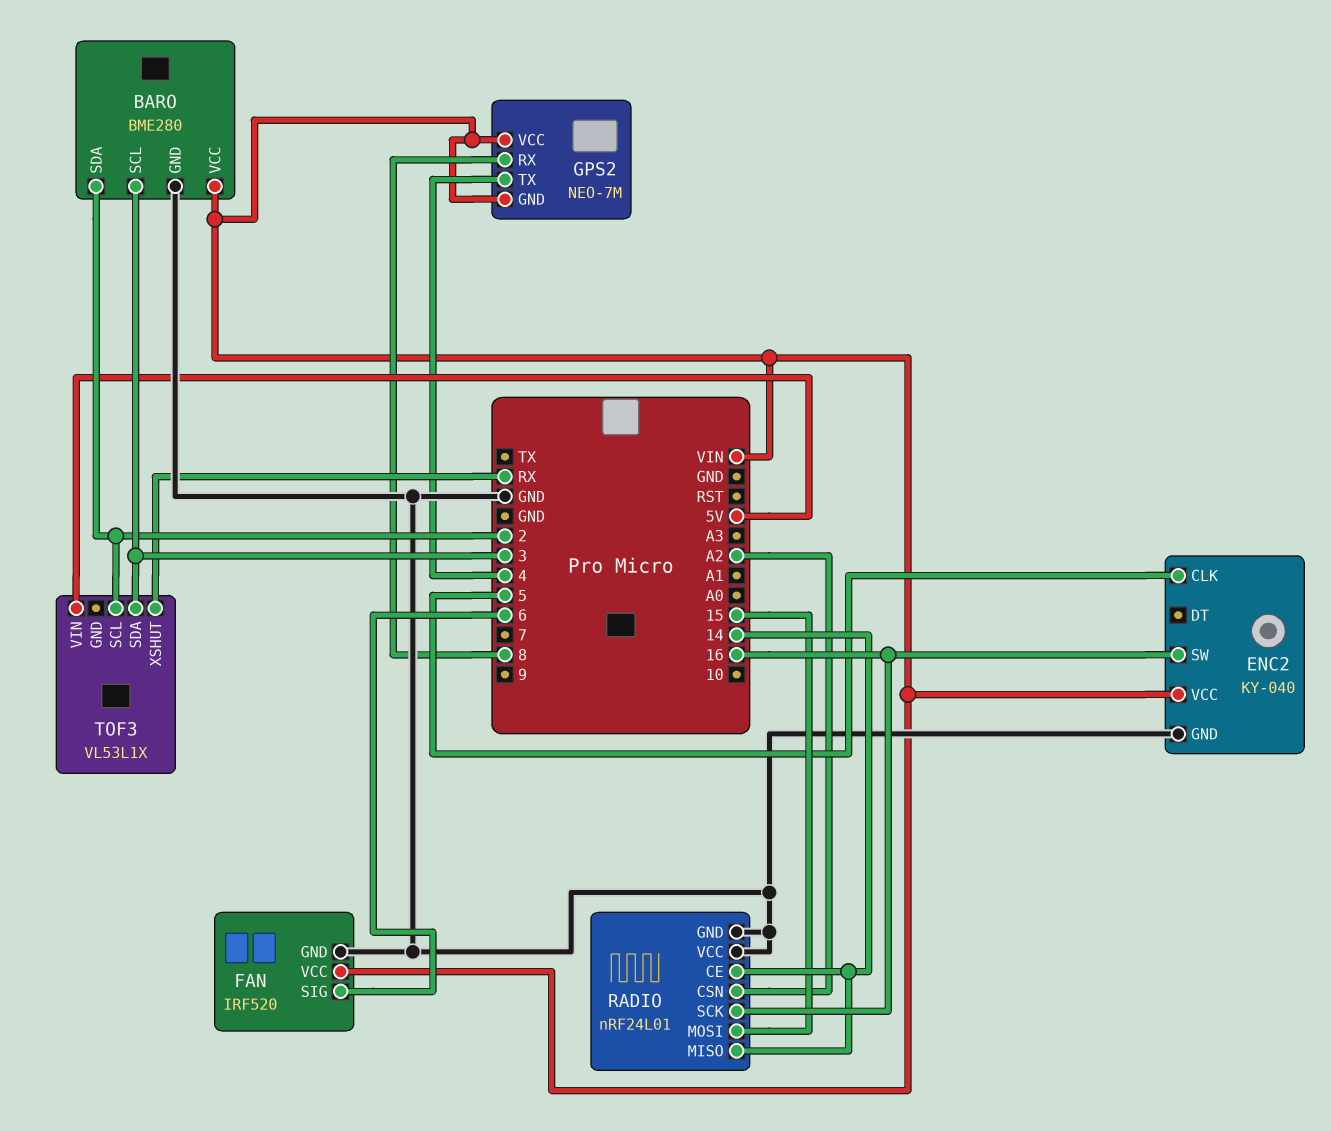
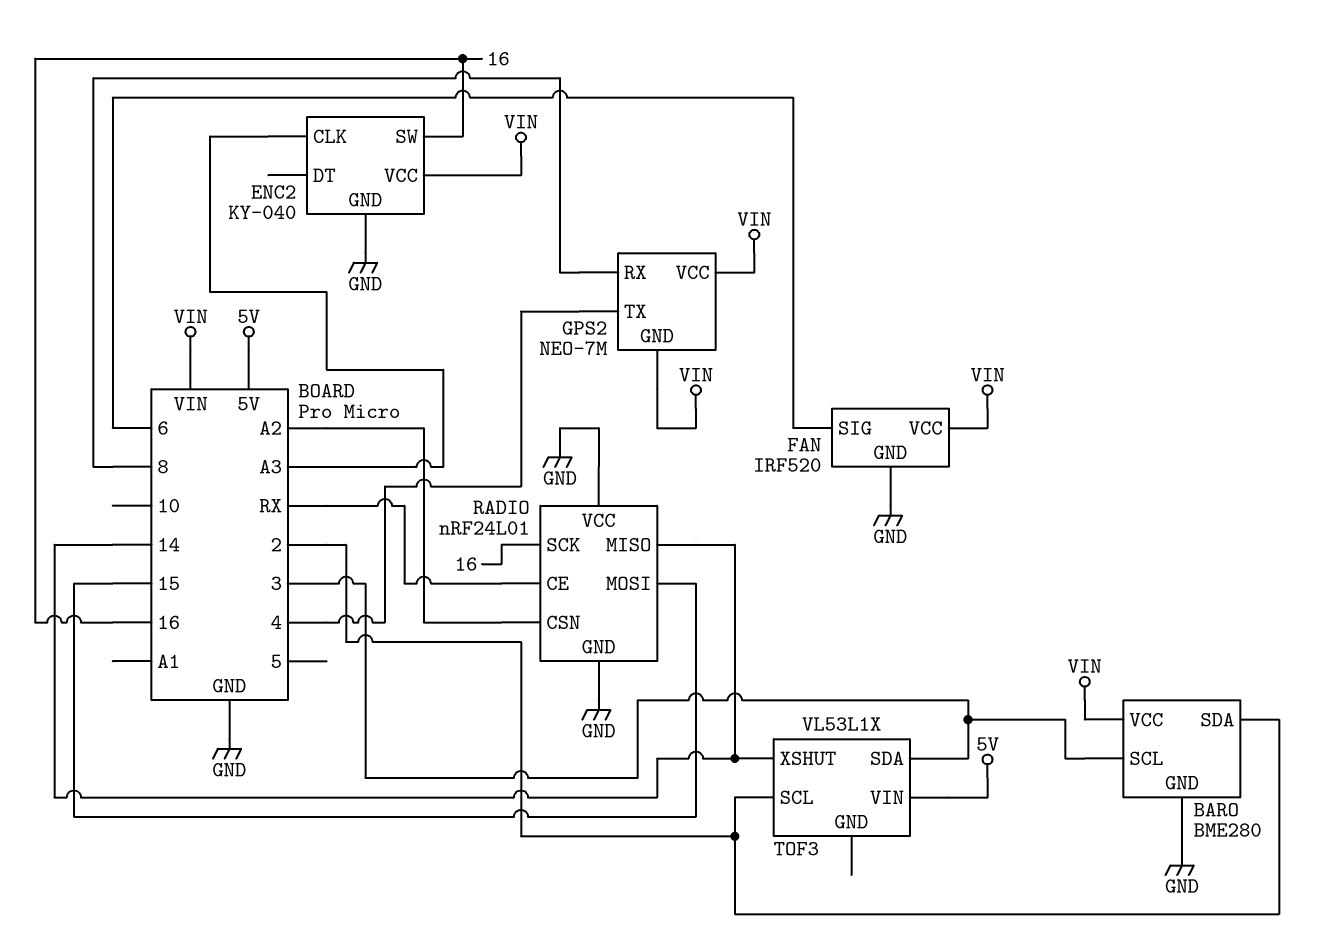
ENC2 pin CLK: 5 -> A3
RADIO pin CE: 14 -> RX
TOF3 pin XSHUT: RX -> 14

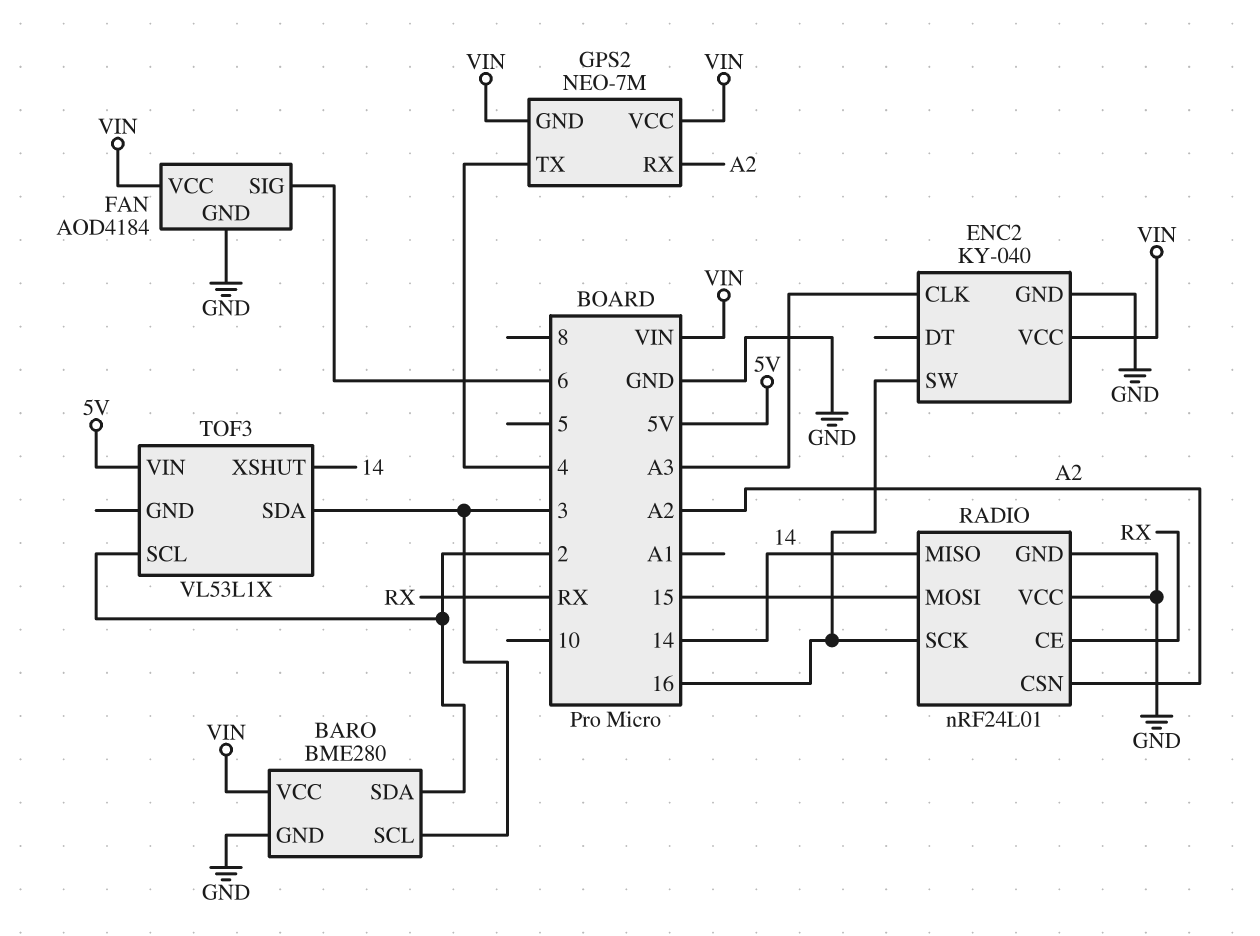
FAN: IRF520 -> AOD4184
GPS2 pin RX: 8 -> A2

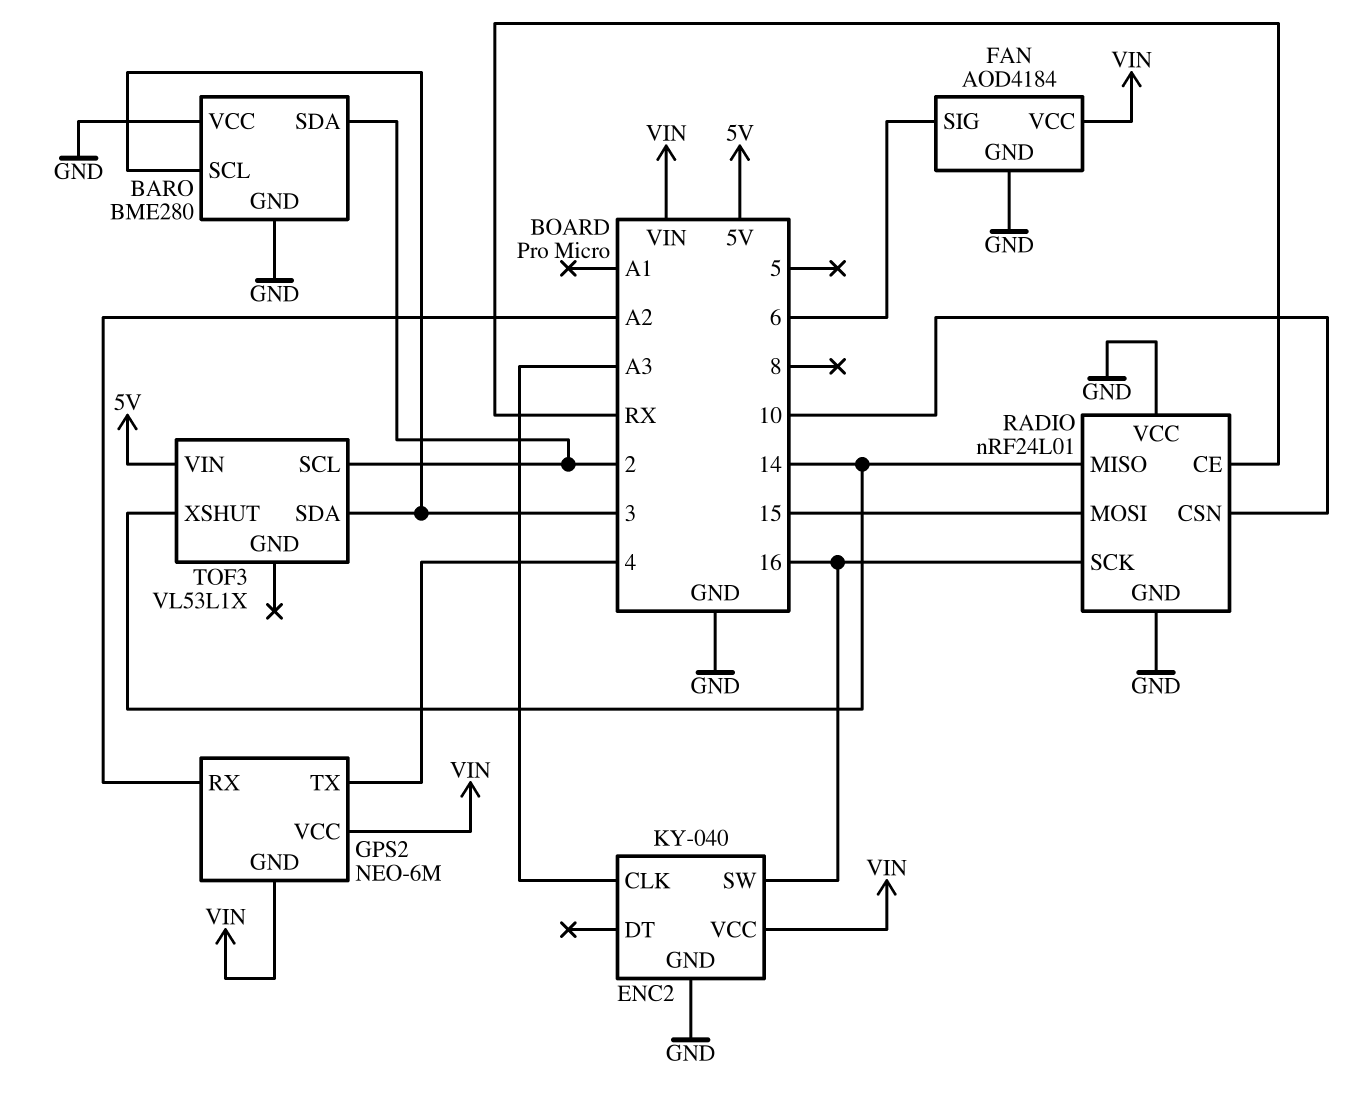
BARO pin VCC: VIN -> GND
GPS2: NEO-7M -> NEO-6M
RADIO pin CSN: A2 -> 10

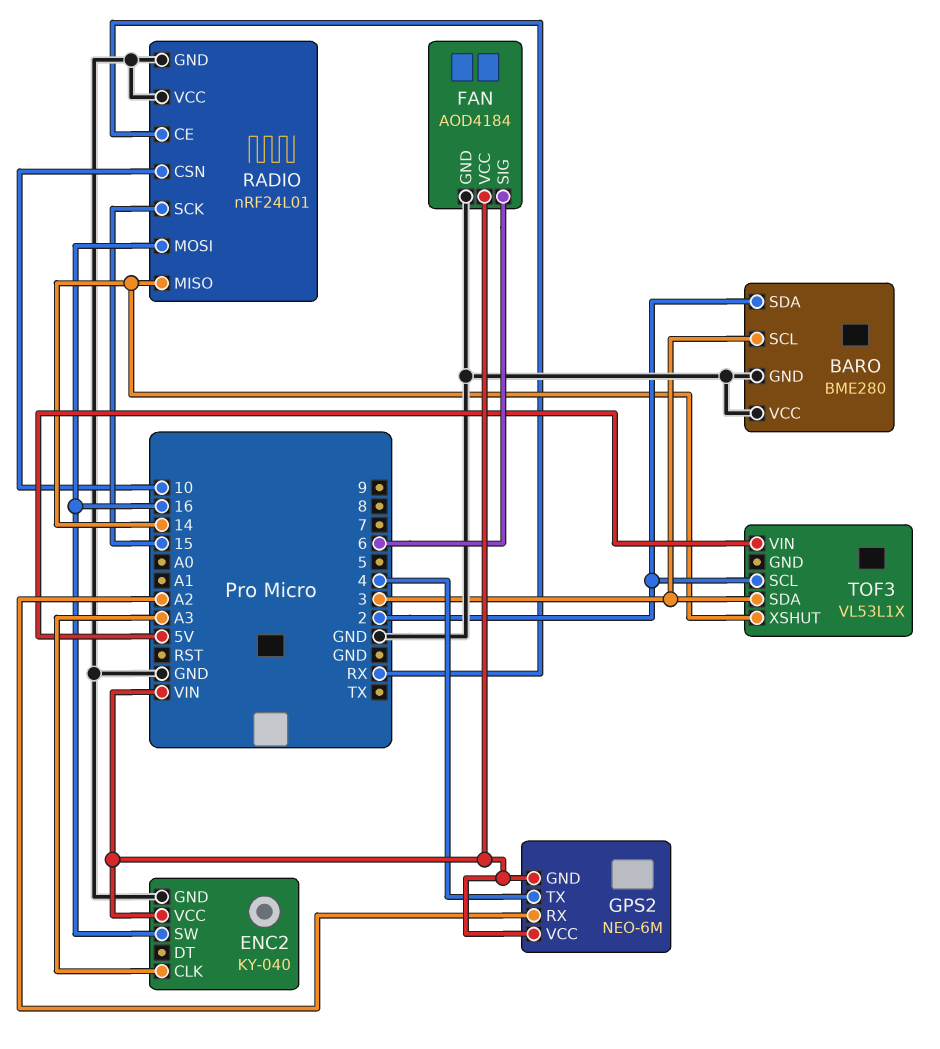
RADIO pin MOSI: 15 -> 16
RADIO pin SCK: 16 -> 15

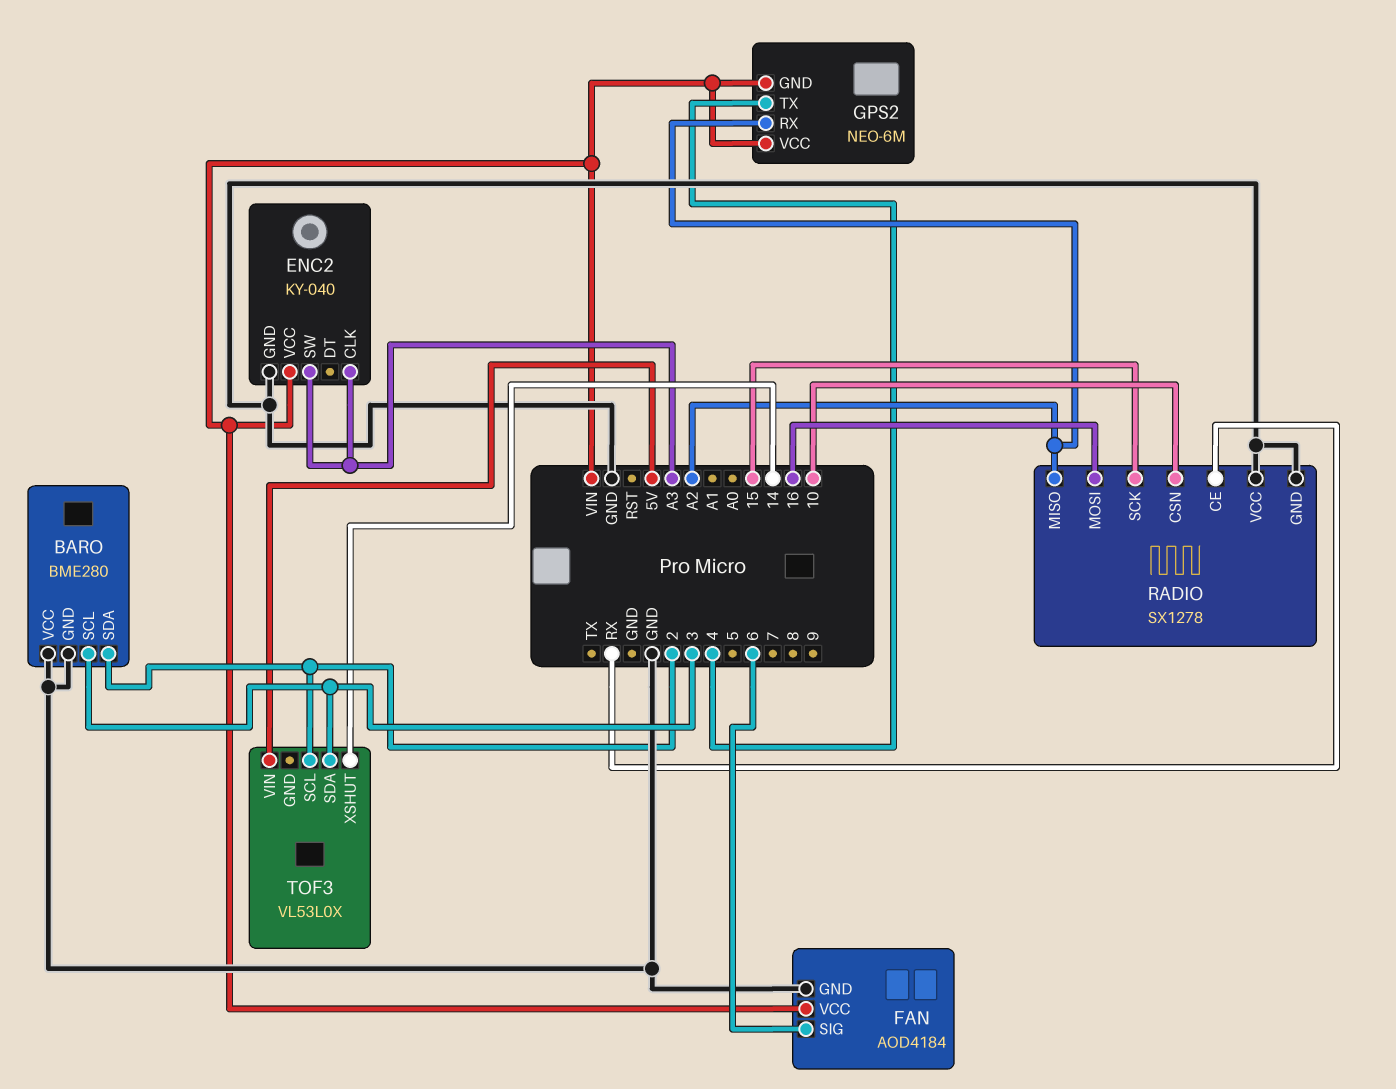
ENC2 pin SW: 16 -> A3
RADIO: nRF24L01 -> SX1278
RADIO pin MISO: 14 -> A2
TOF3: VL53L1X -> VL53L0X

